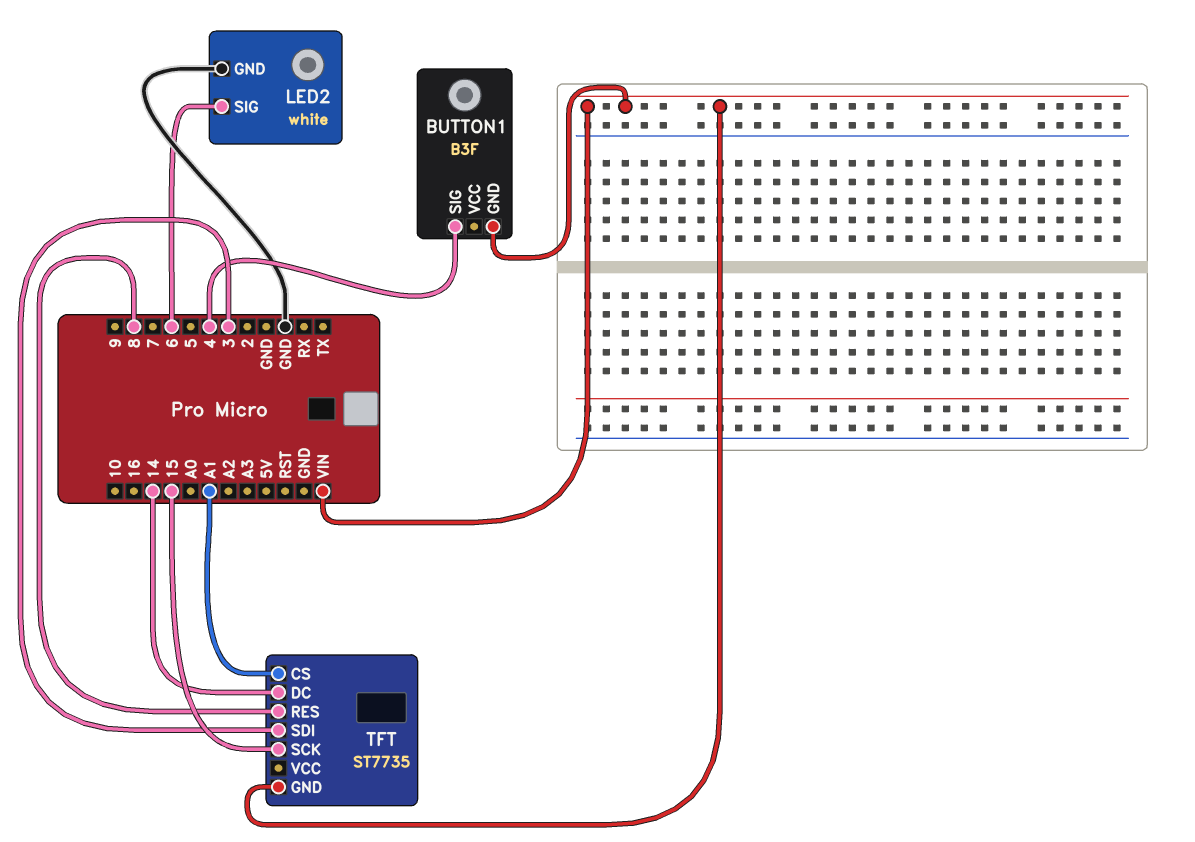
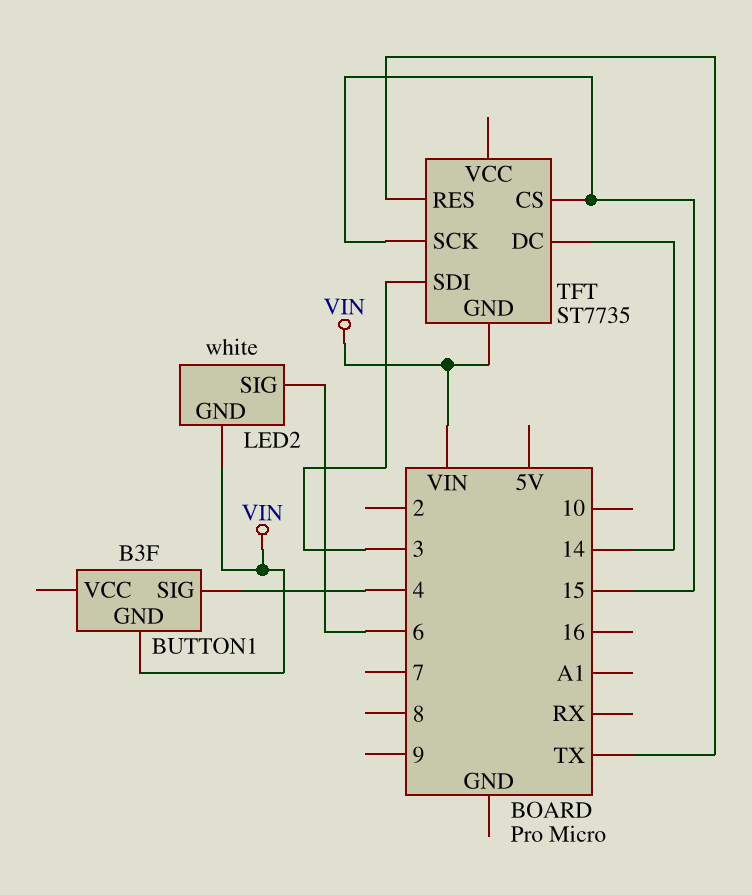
LED2 pin GND: GND -> VIN
TFT pin CS: A1 -> 15
TFT pin RES: 8 -> TX

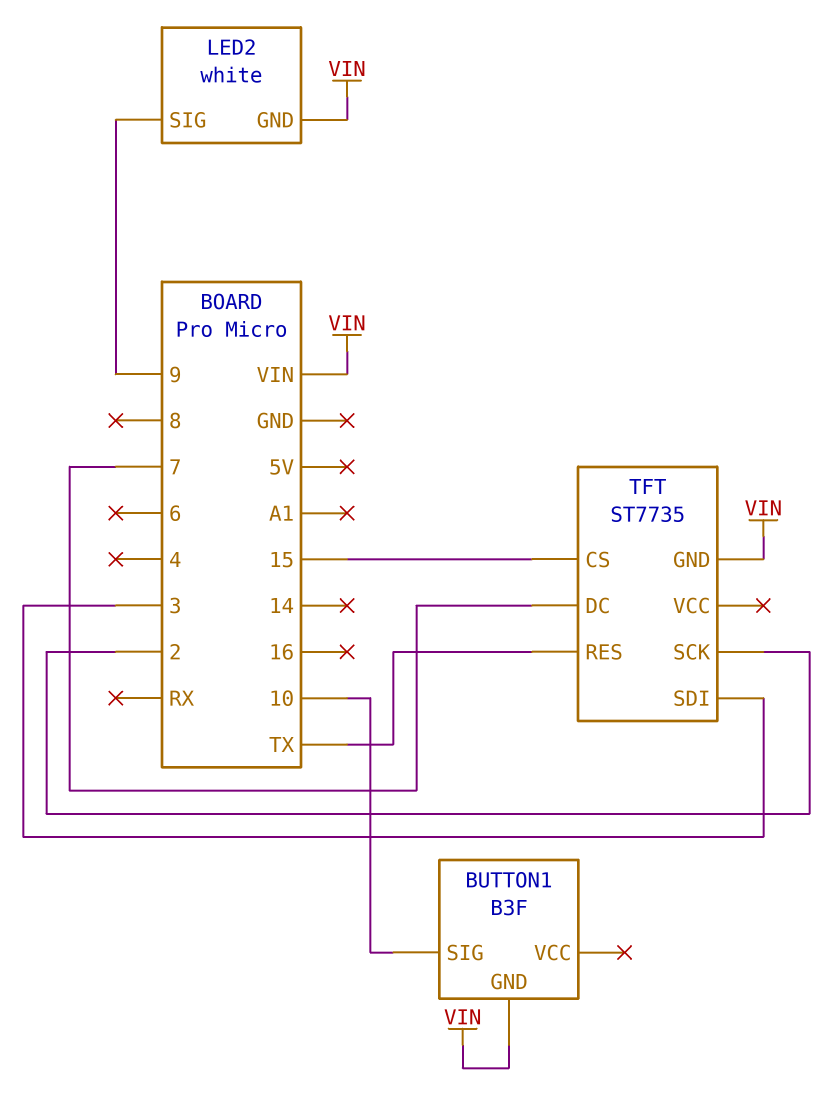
BUTTON1 pin SIG: 4 -> 10
LED2 pin SIG: 6 -> 9
TFT pin DC: 14 -> 7
TFT pin SCK: 15 -> 2

